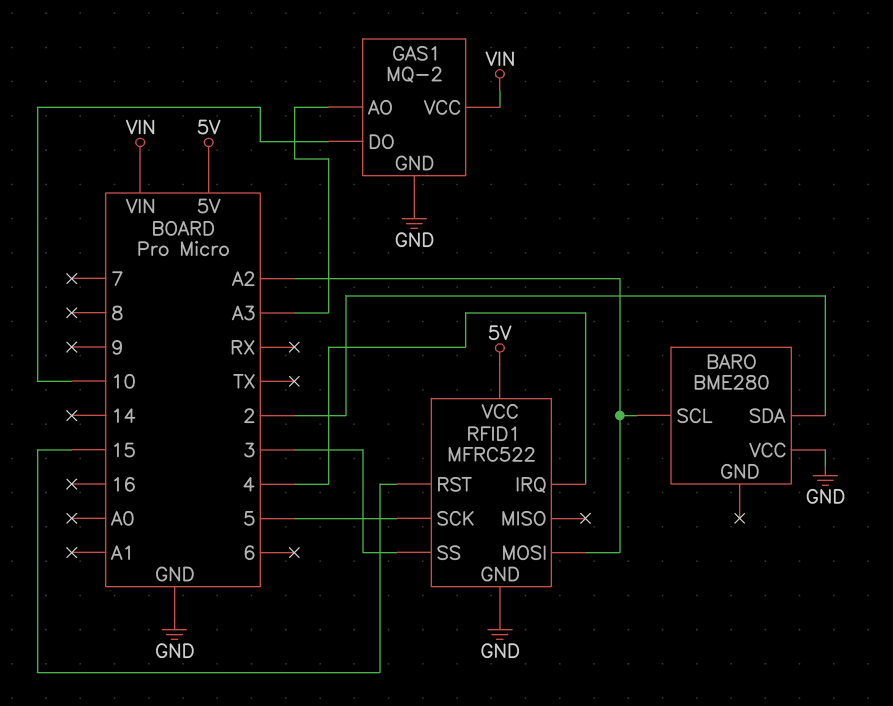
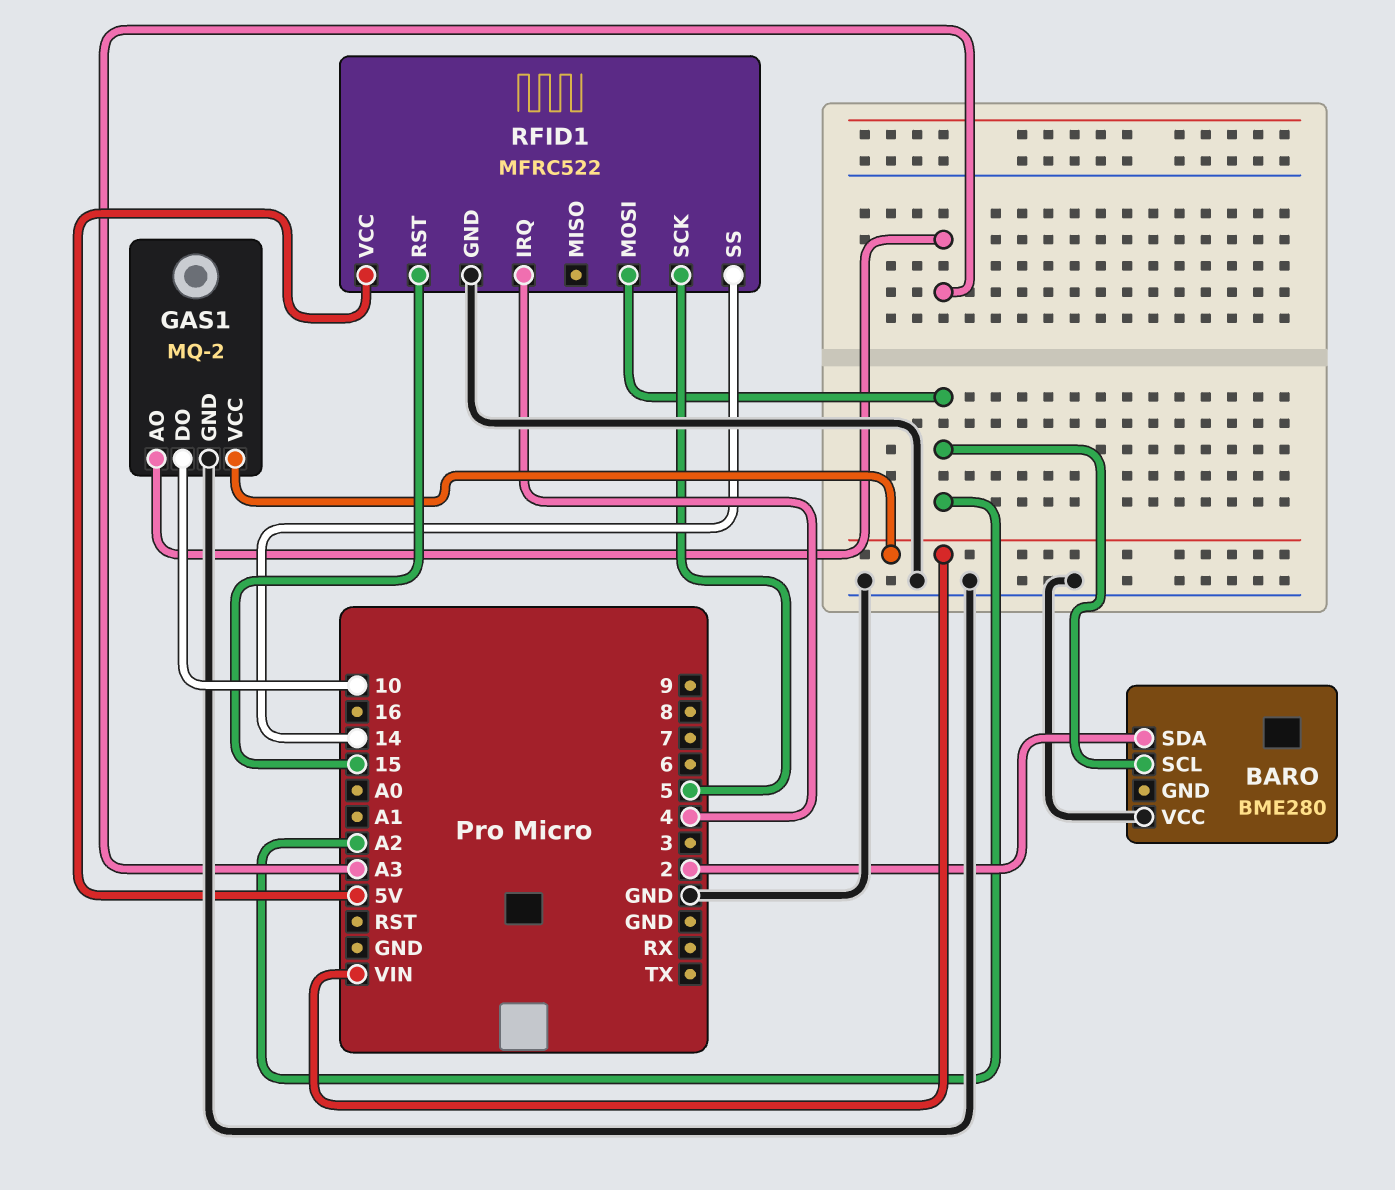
RFID1 pin SS: 3 -> 14

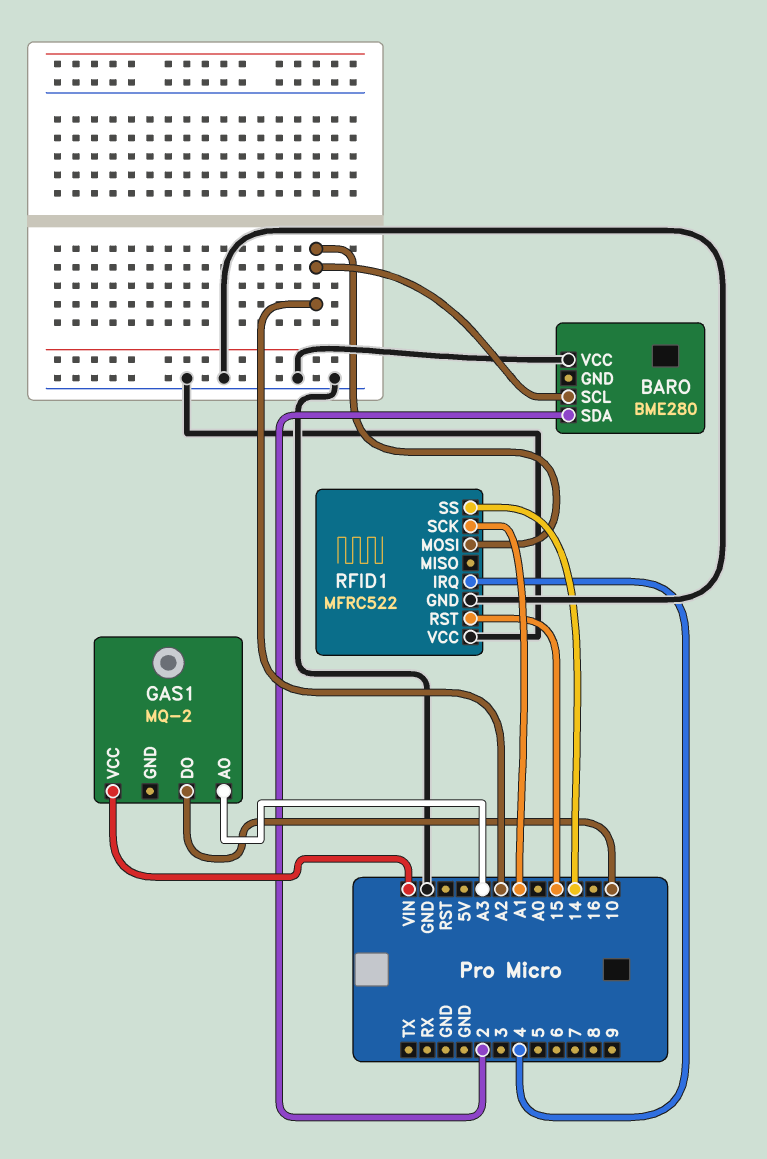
GAS1 pin GND: GND -> none
RFID1 pin SCK: 5 -> A1
RFID1 pin VCC: 5V -> GND

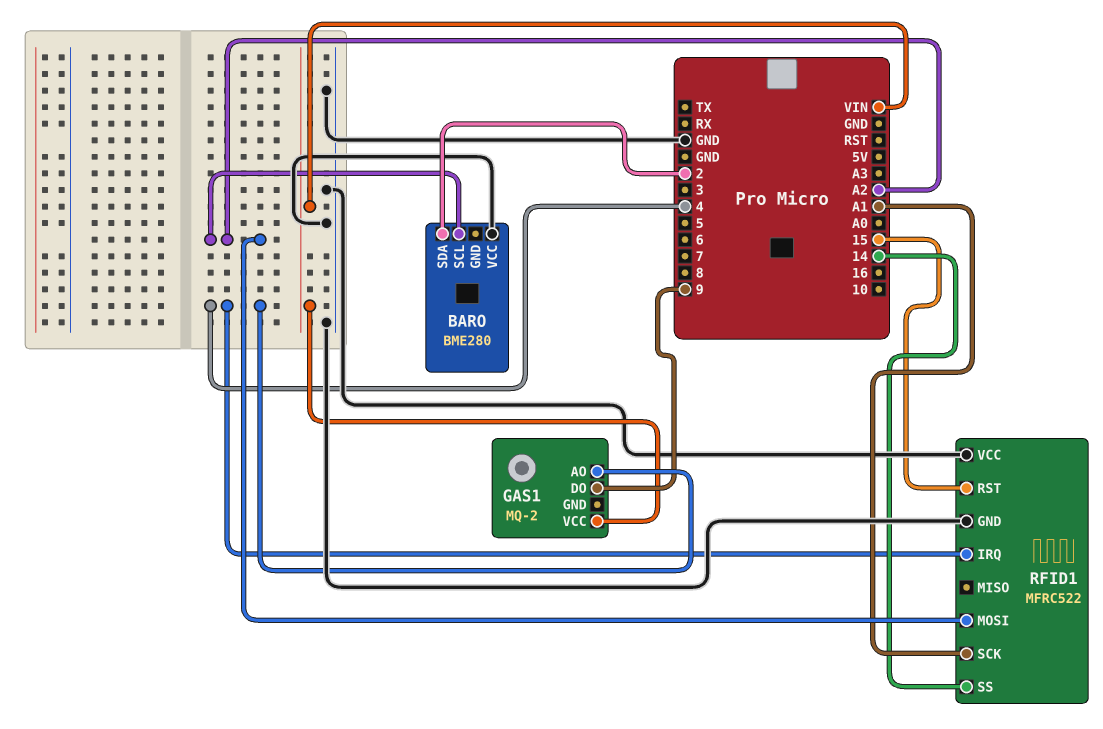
GAS1 pin AO: A3 -> 4
GAS1 pin DO: 10 -> 9

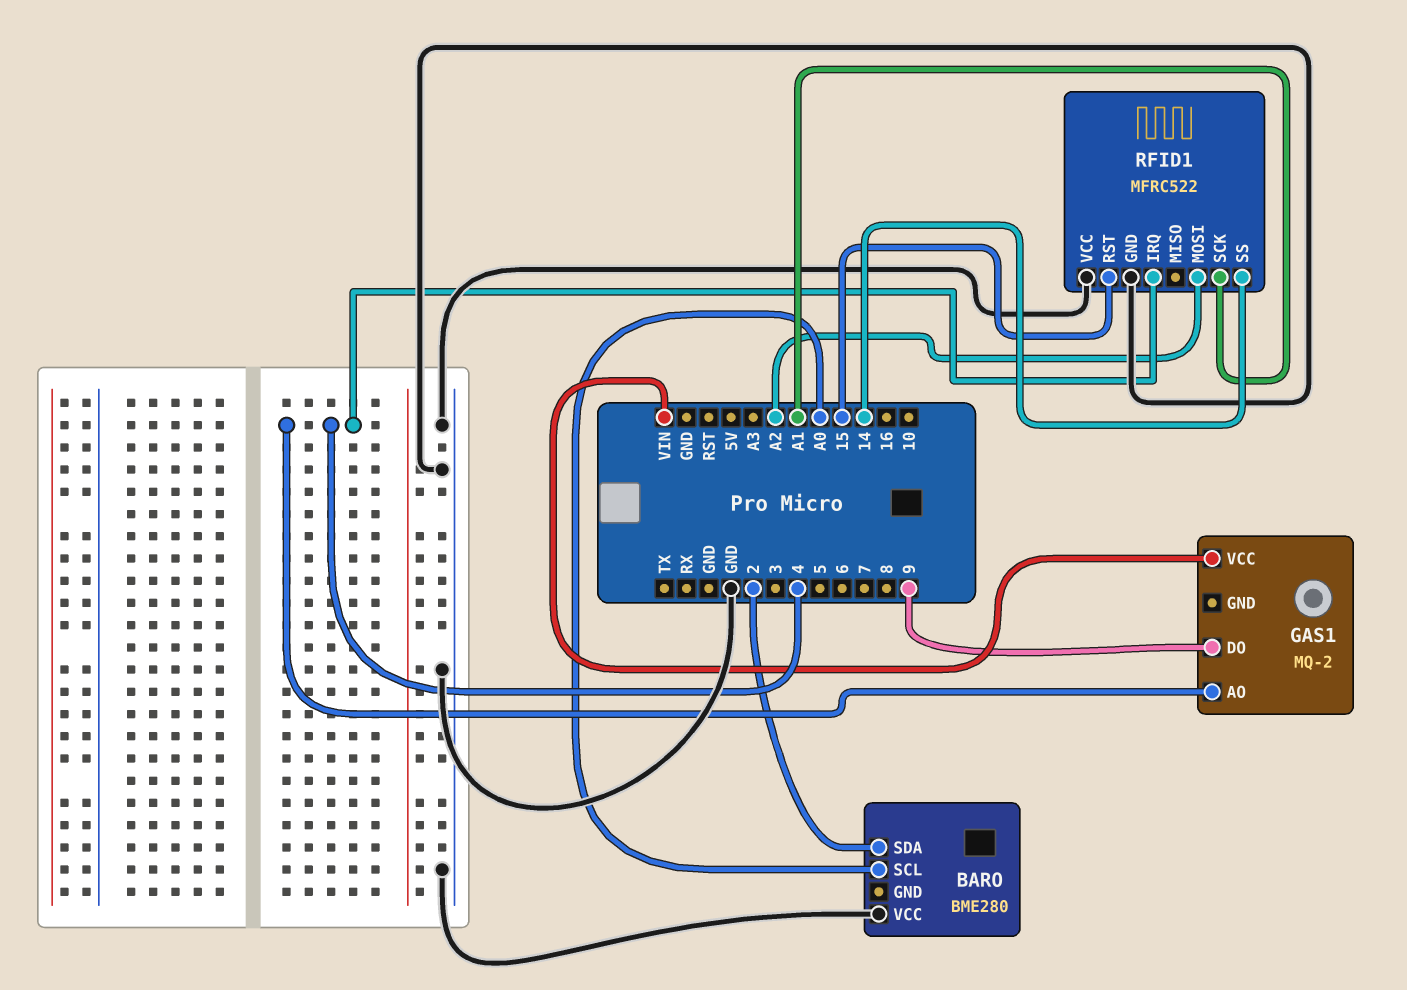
BARO pin SCL: A2 -> A0

